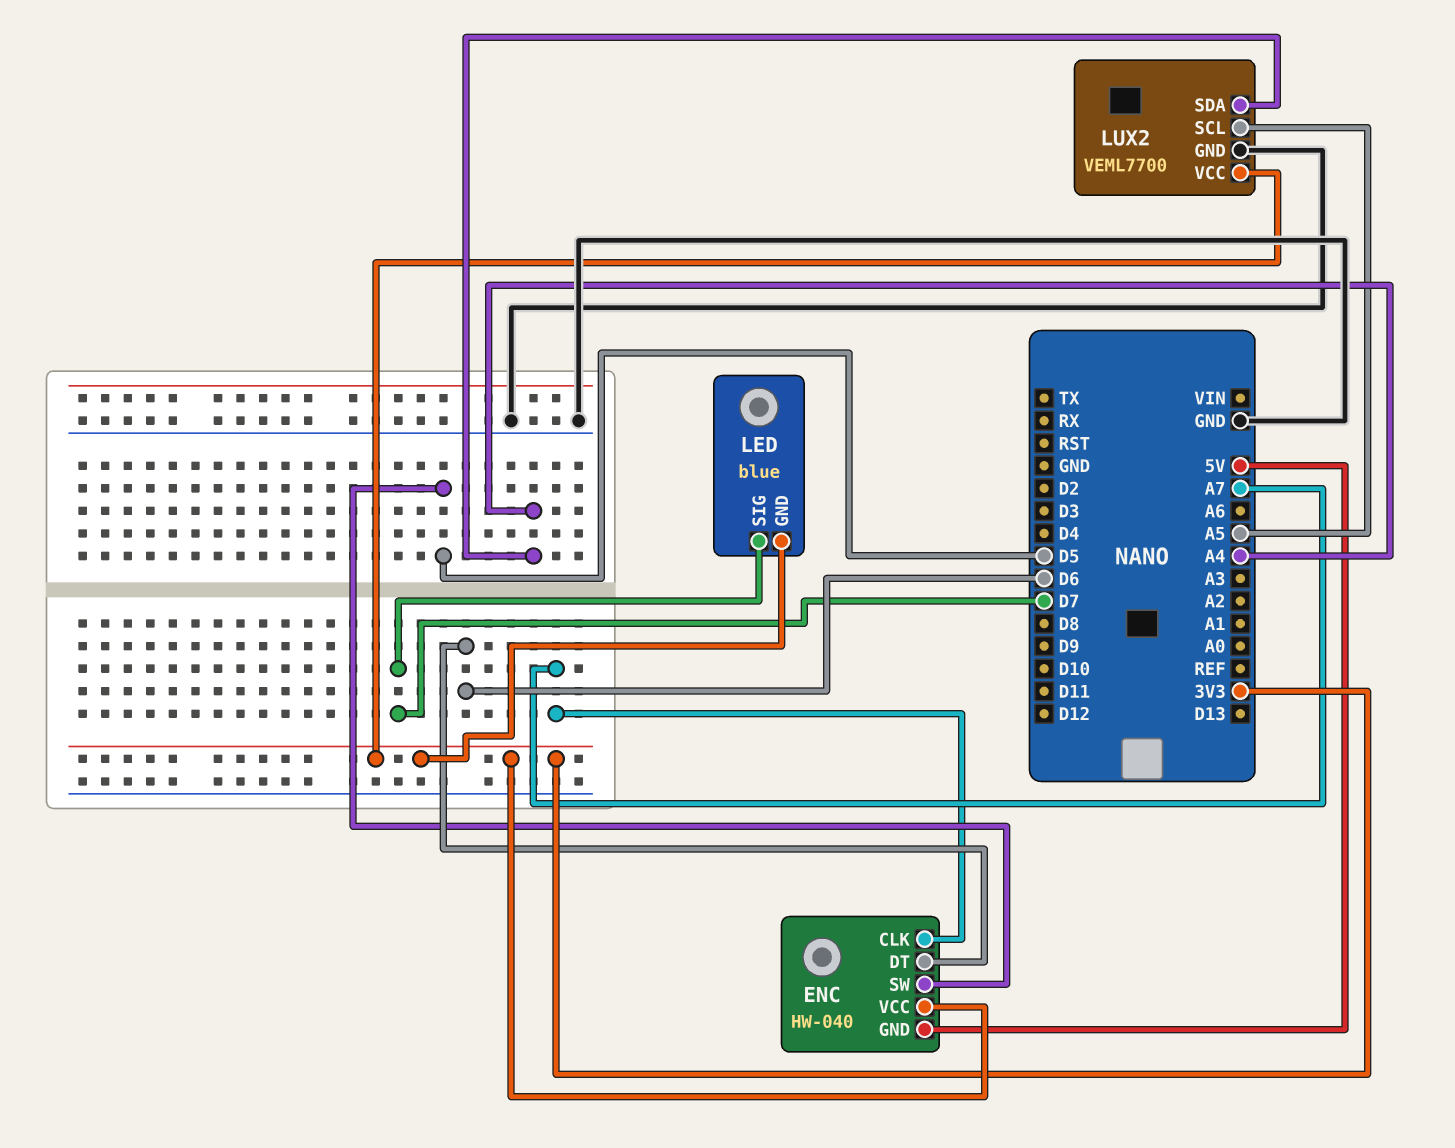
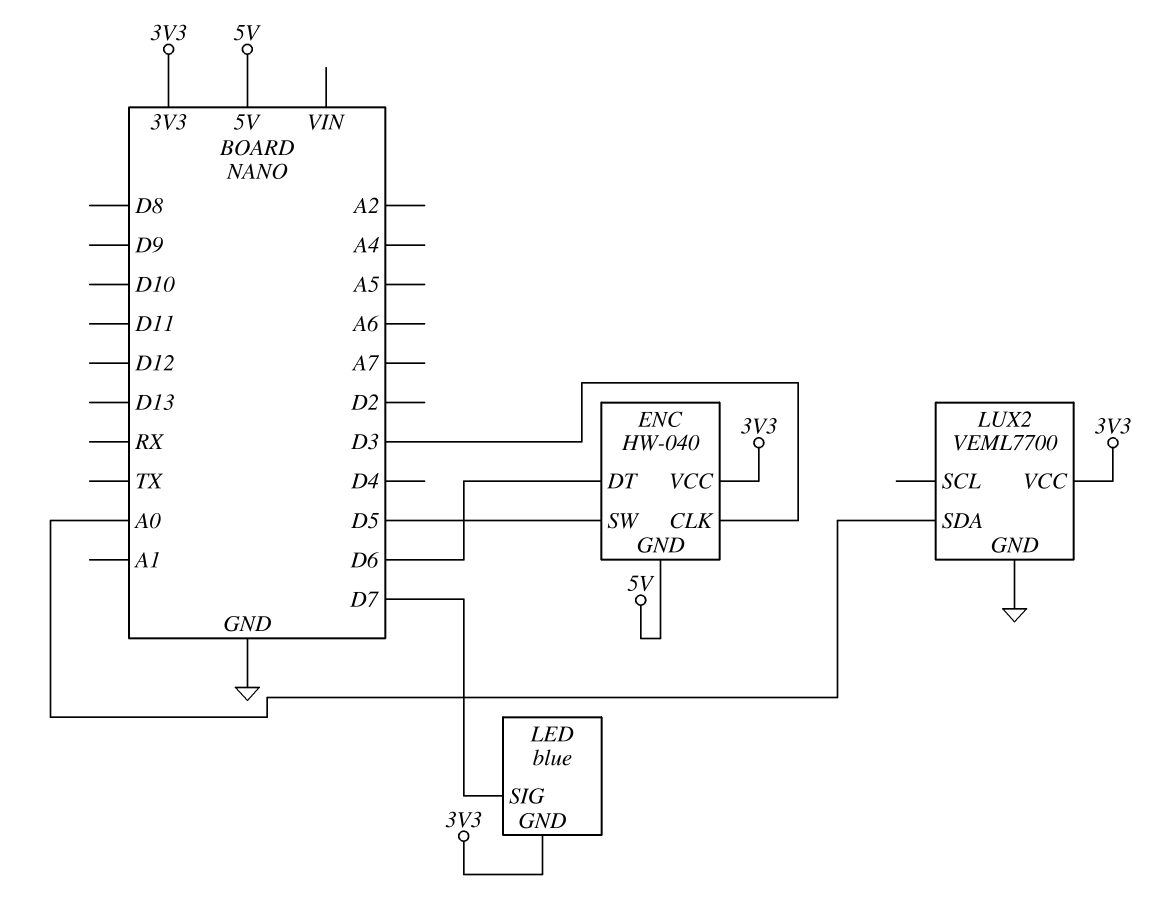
ENC pin CLK: A7 -> D3
LUX2 pin SCL: A5 -> none
LUX2 pin SDA: A4 -> A0

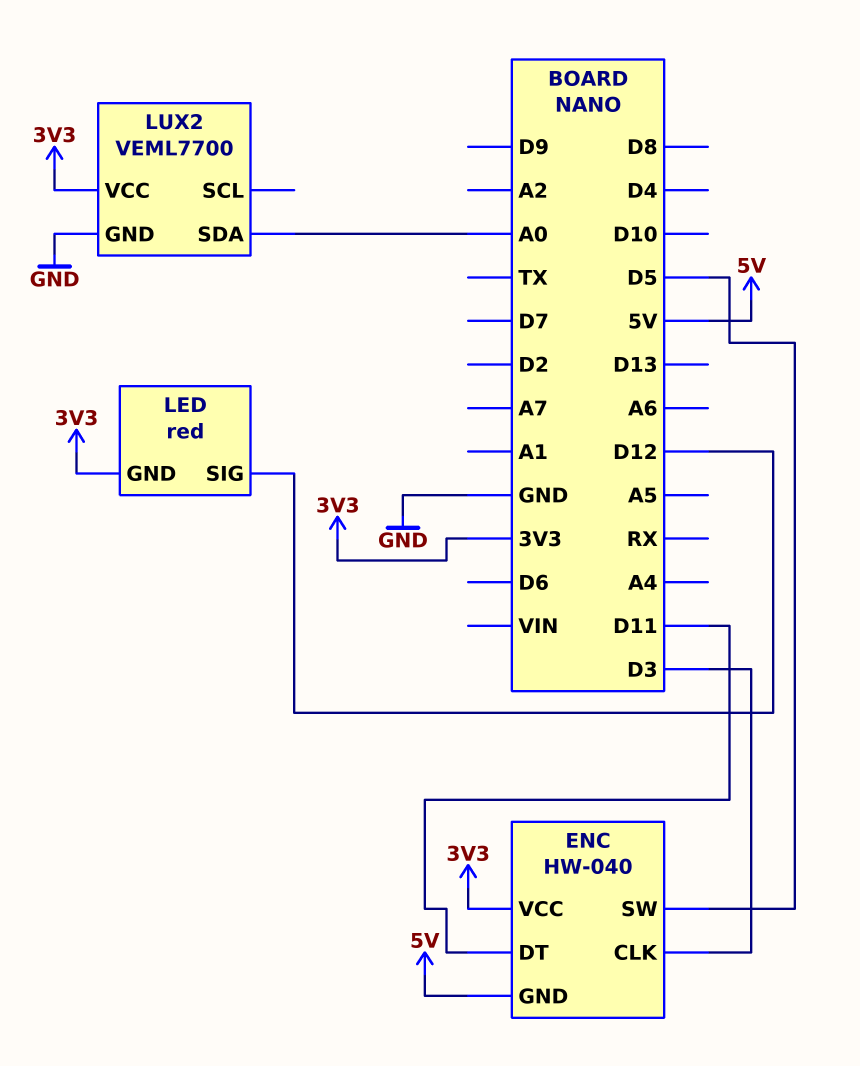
ENC pin DT: D6 -> D11
LED: blue -> red
LED pin SIG: D7 -> D12

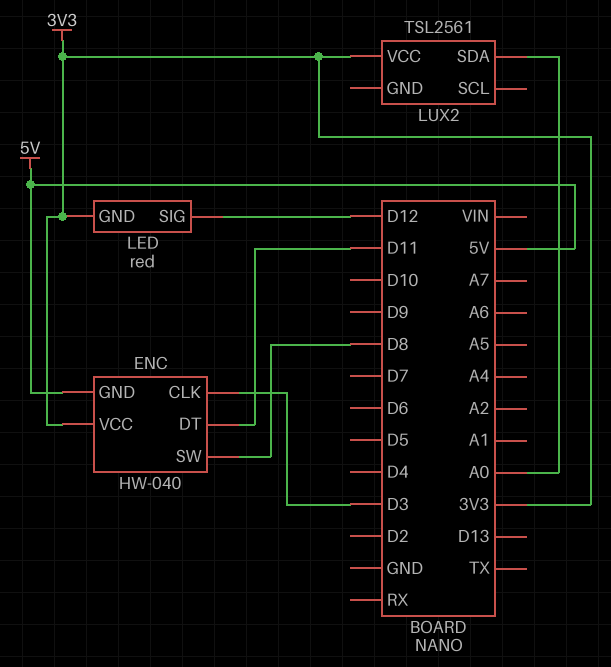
ENC pin SW: D5 -> D8
LUX2: VEML7700 -> TSL2561
LUX2 pin GND: GND -> none

